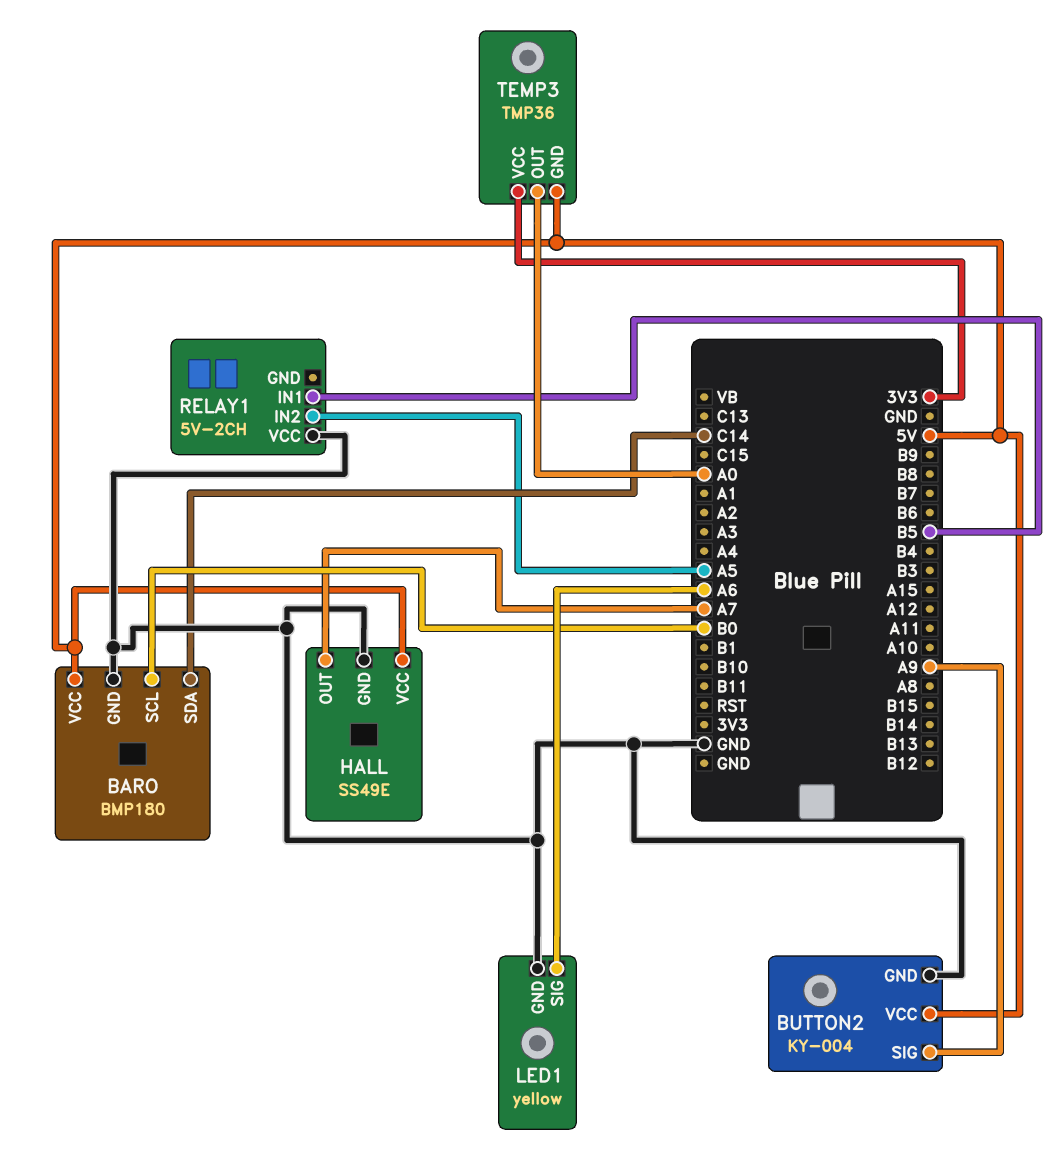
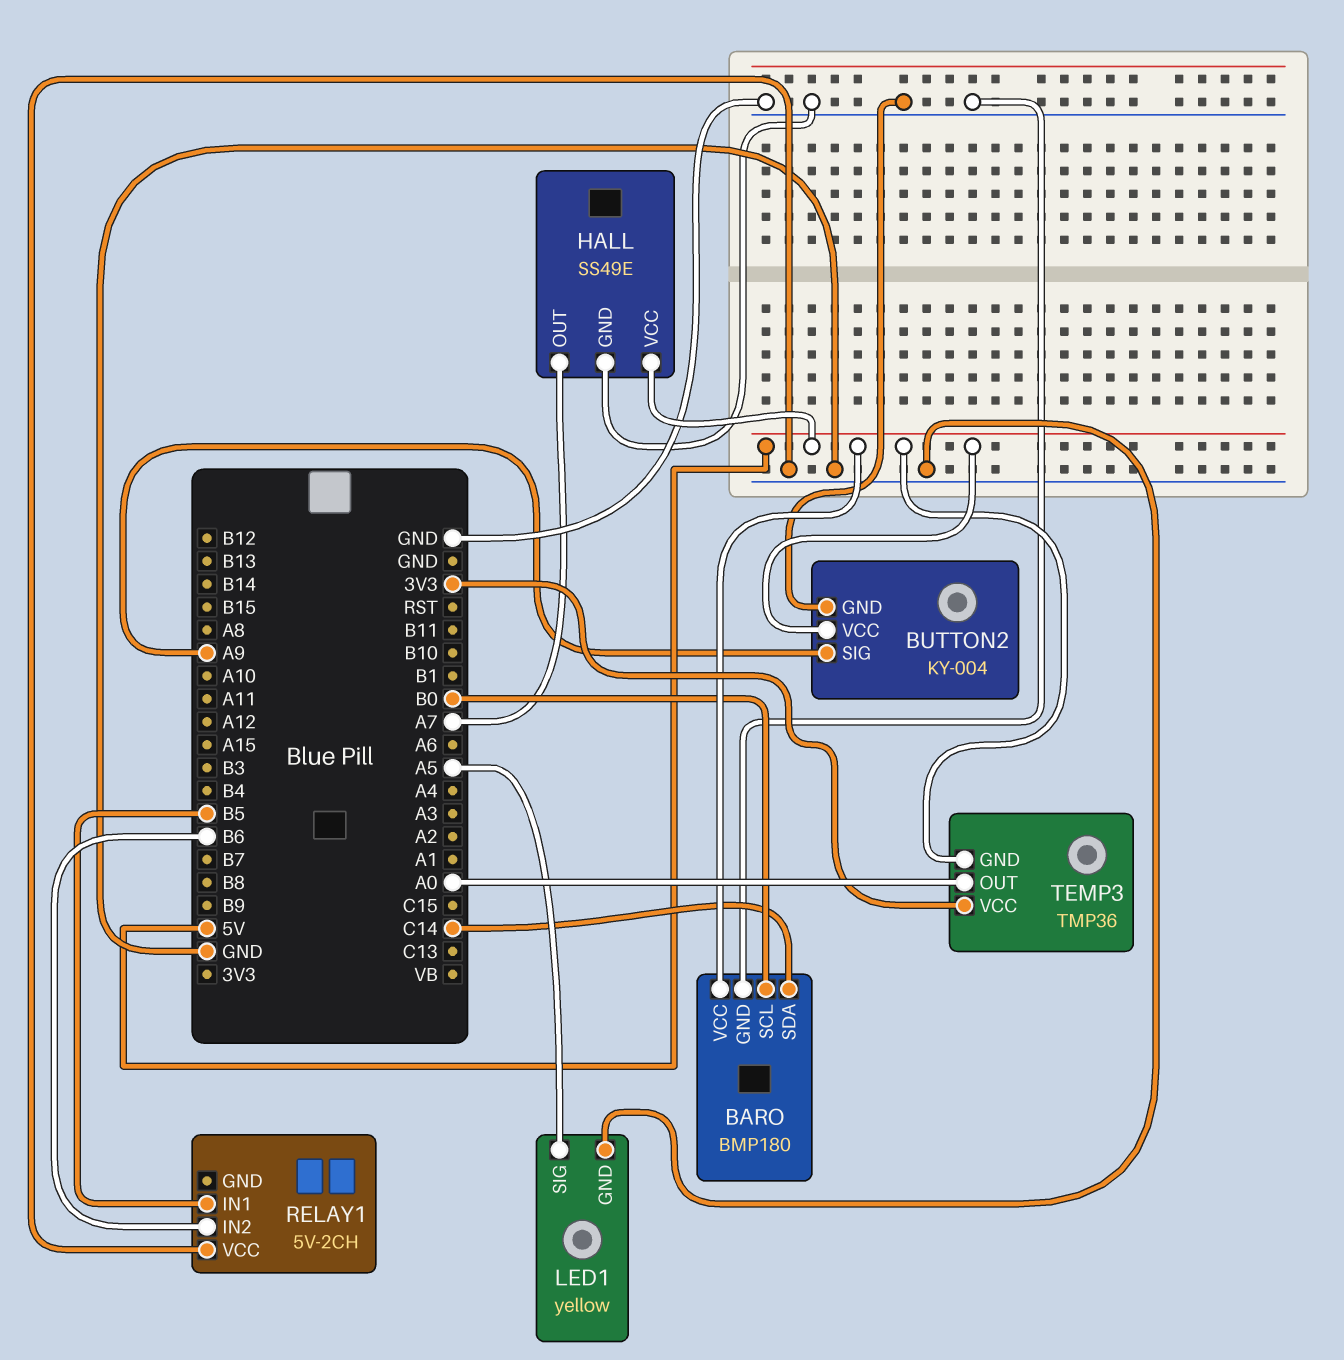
LED1 pin SIG: A6 -> A5
RELAY1 pin IN2: A5 -> B6

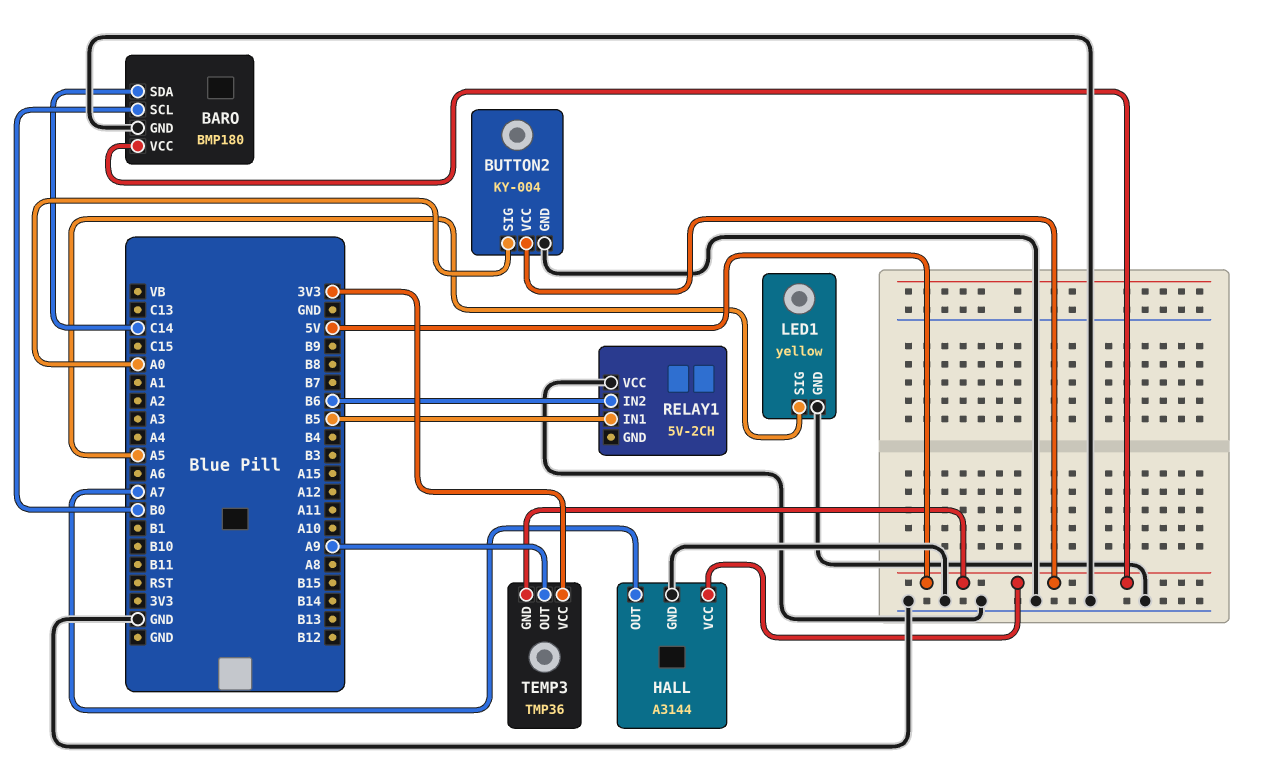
BUTTON2 pin SIG: A9 -> A0
HALL: SS49E -> A3144
TEMP3 pin OUT: A0 -> A9

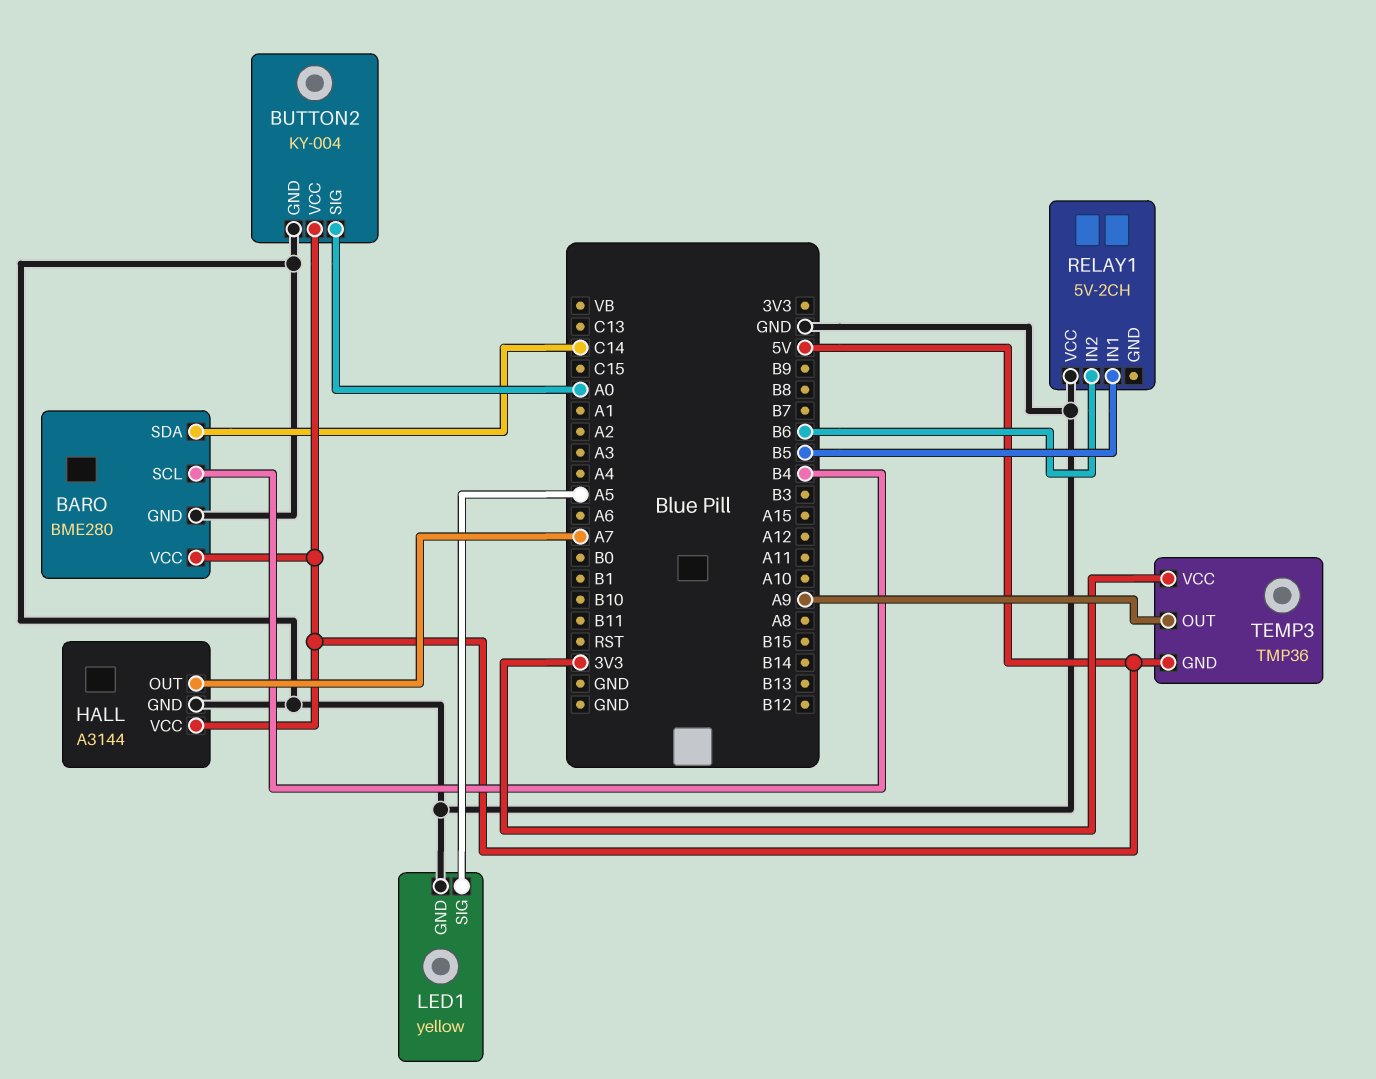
BARO: BMP180 -> BME280
BARO pin SCL: B0 -> B4

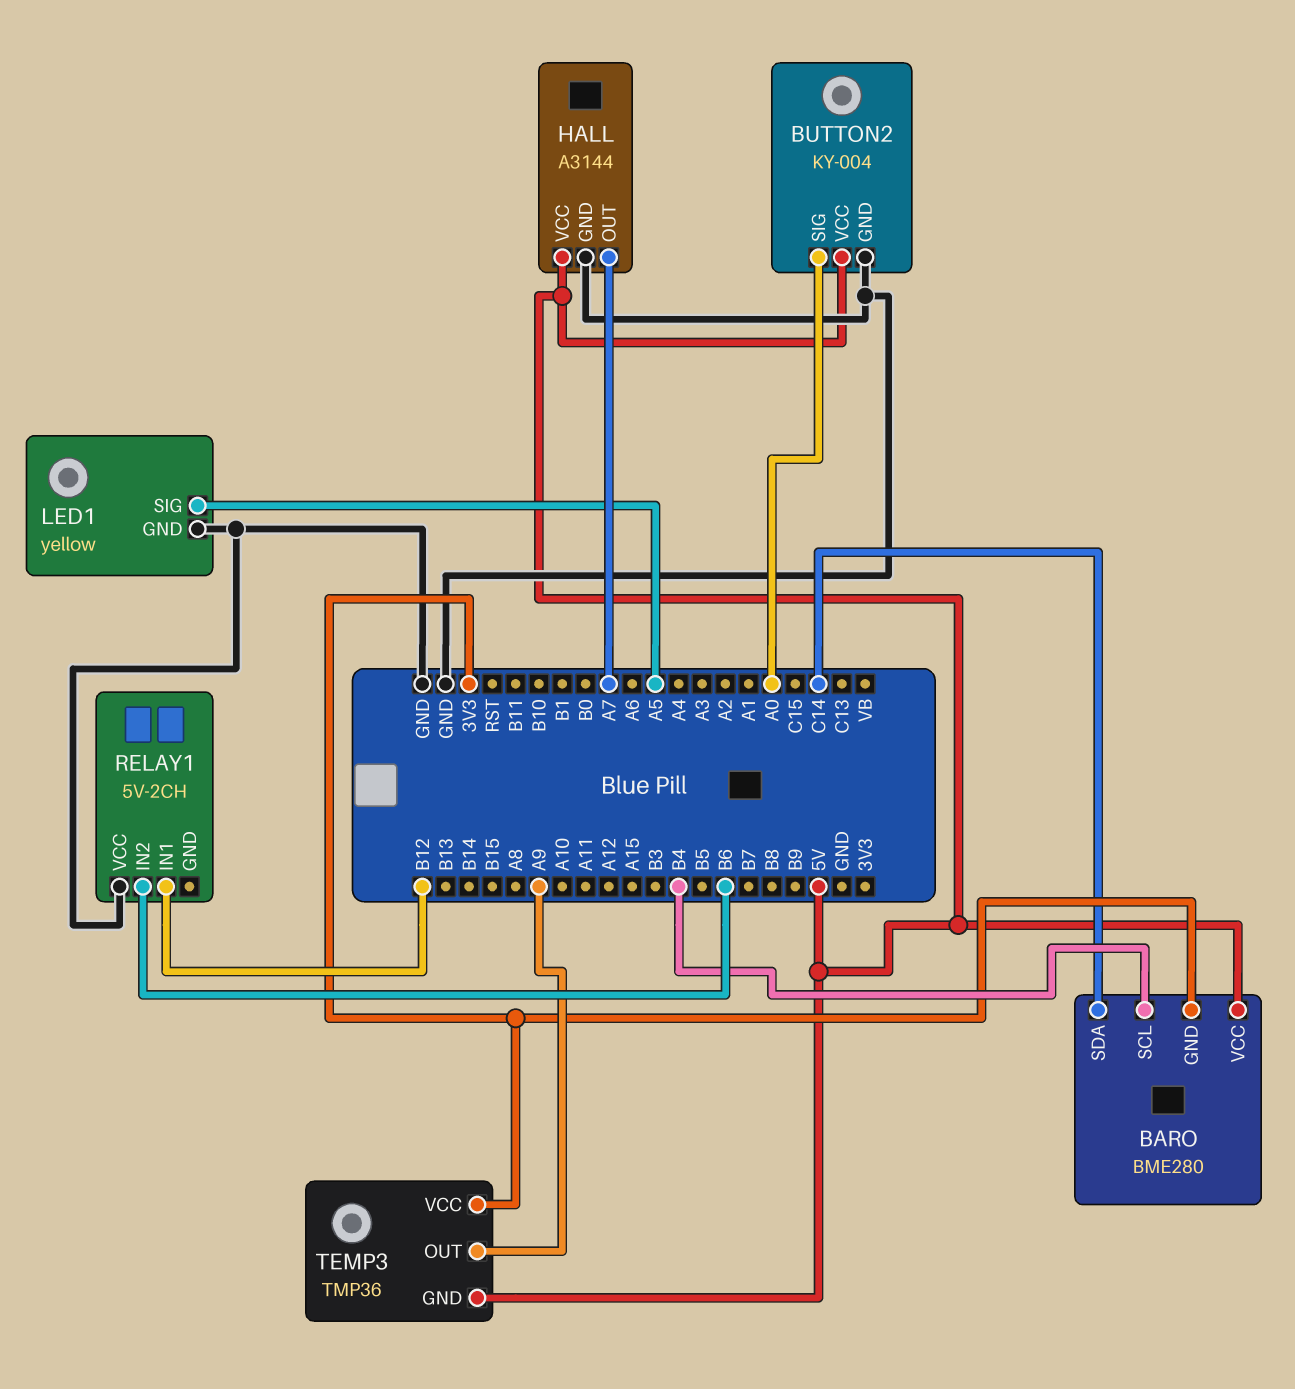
BARO pin GND: GND -> 3V3
RELAY1 pin IN1: B5 -> B12

